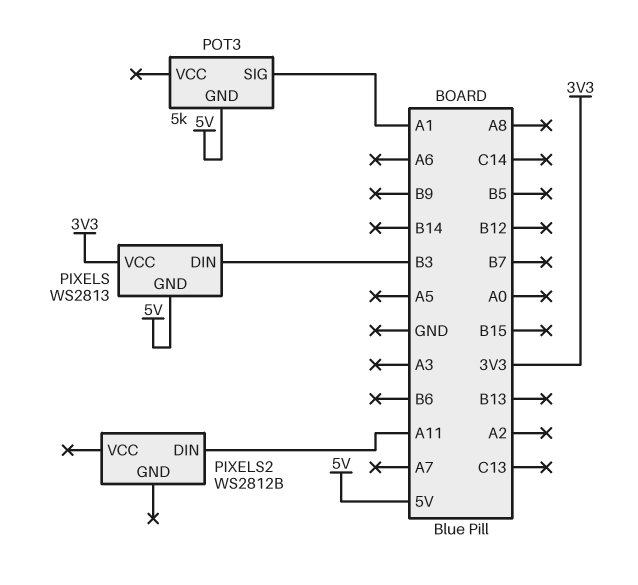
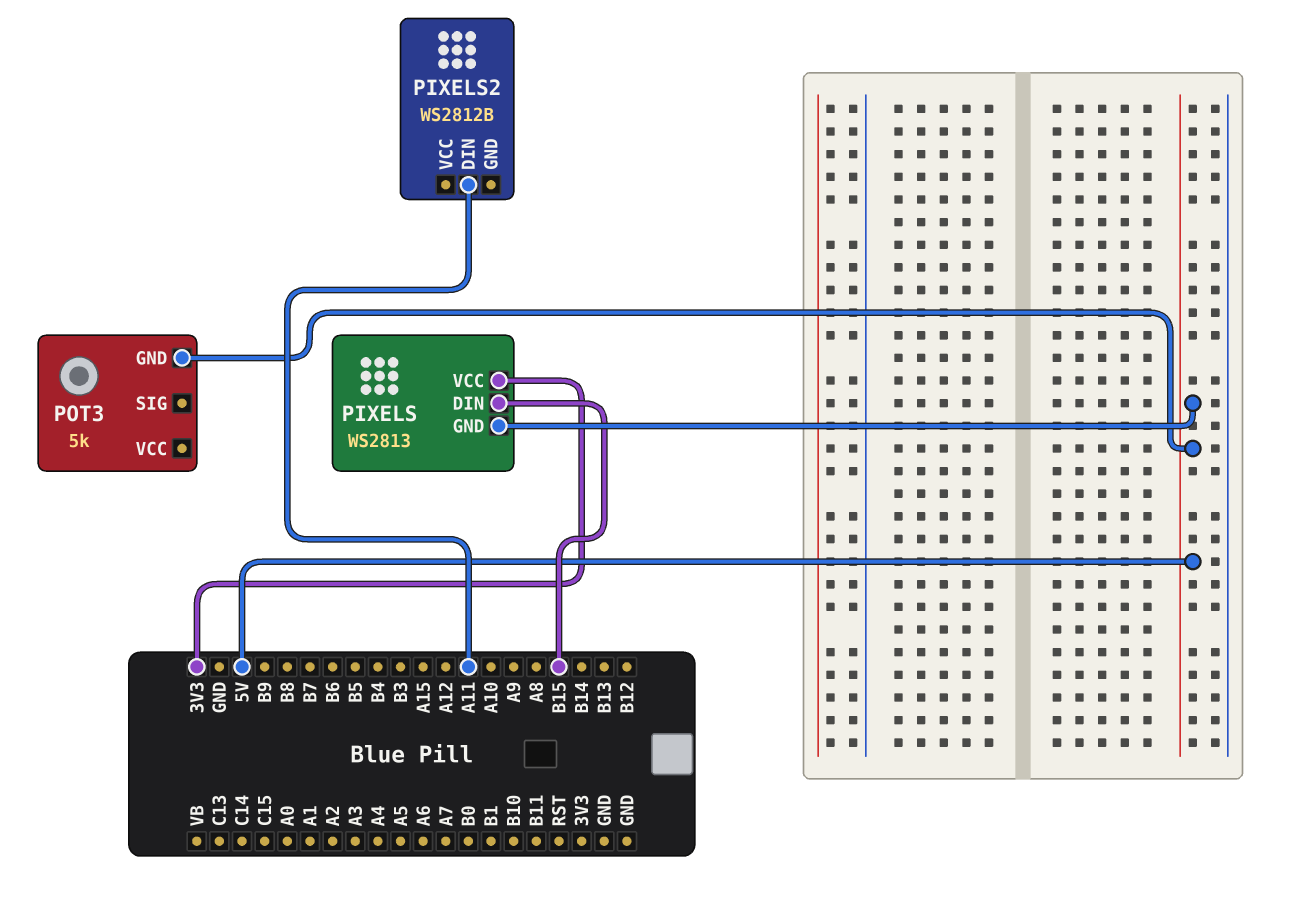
PIXELS pin DIN: B3 -> B15
POT3 pin SIG: A1 -> none

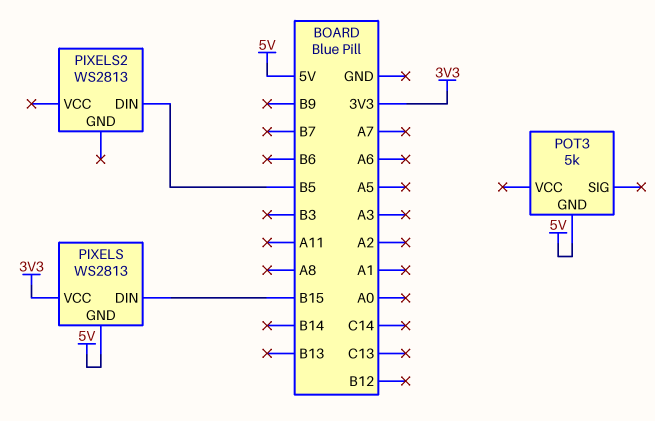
PIXELS2: WS2812B -> WS2813
PIXELS2 pin DIN: A11 -> B5

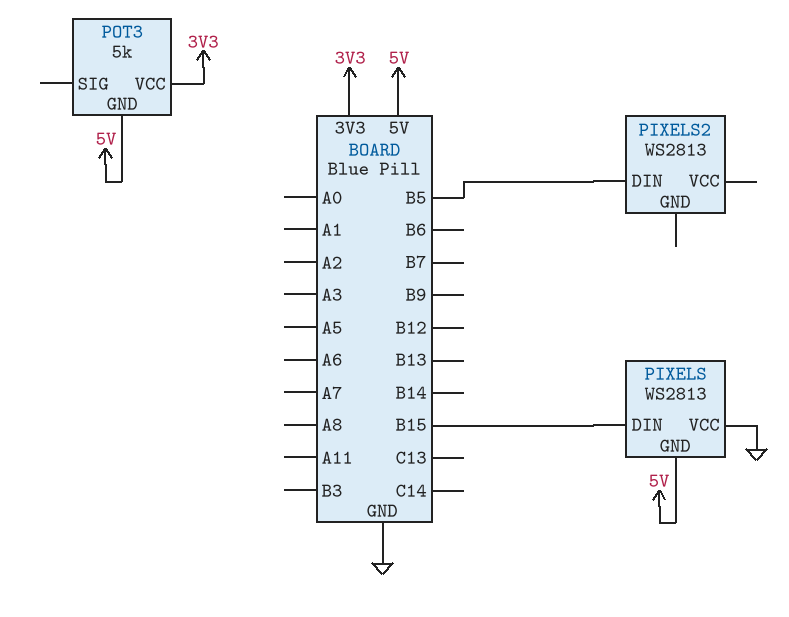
PIXELS pin VCC: 3V3 -> GND
POT3 pin VCC: none -> 3V3

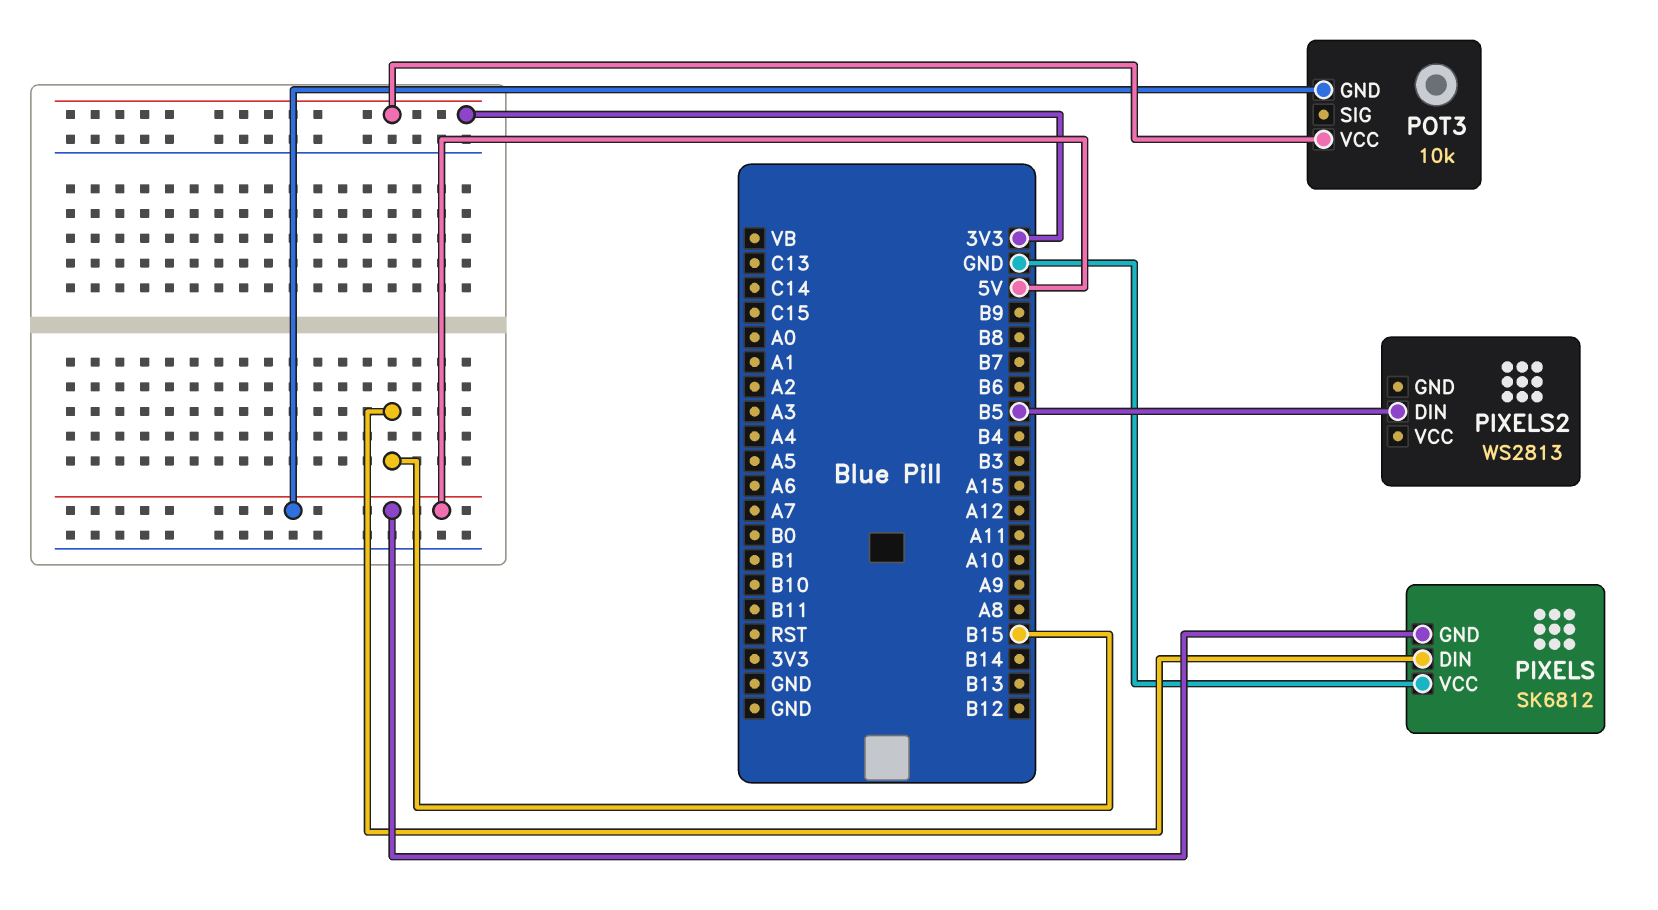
PIXELS: WS2813 -> SK6812
POT3: 5k -> 10k

